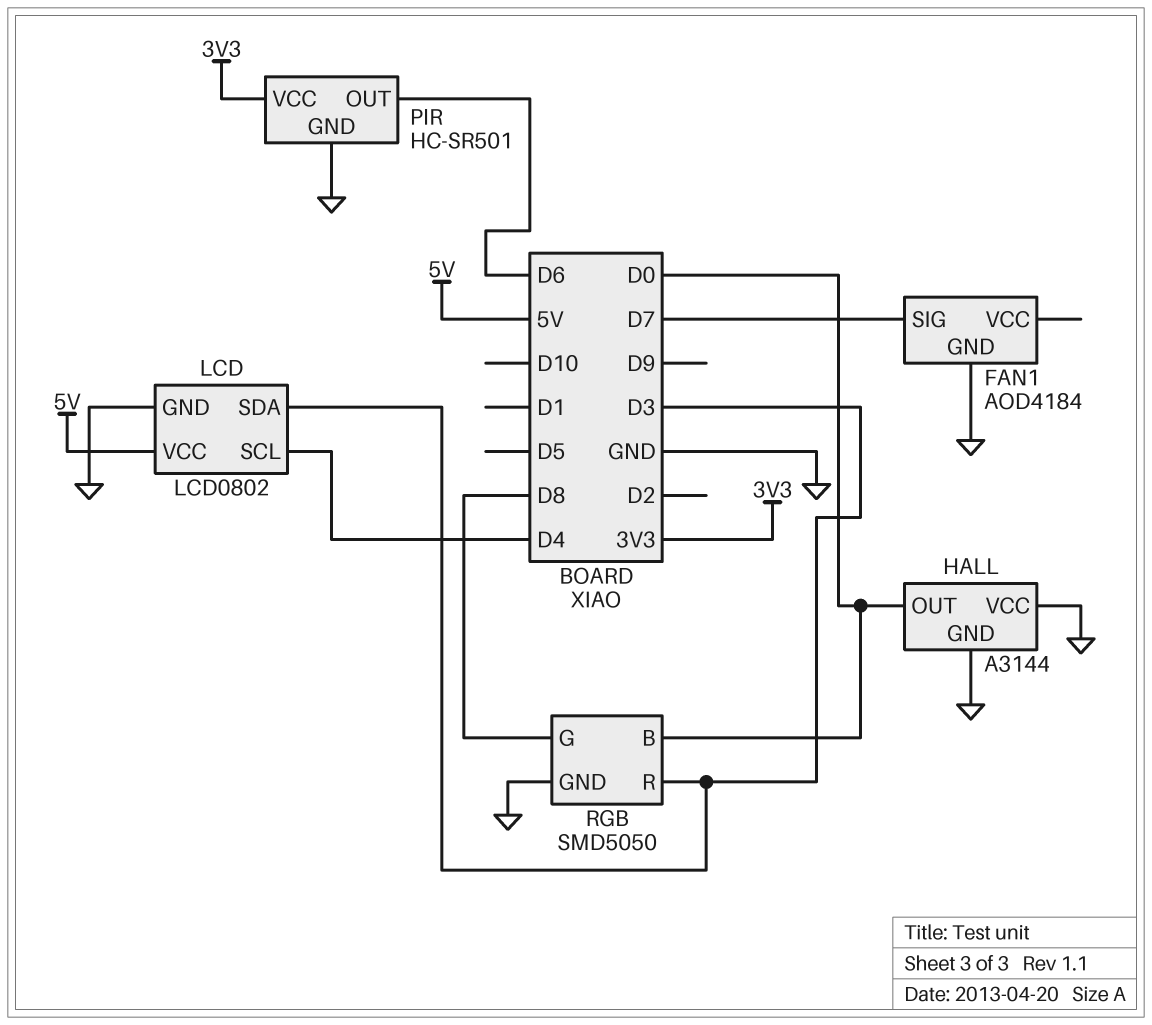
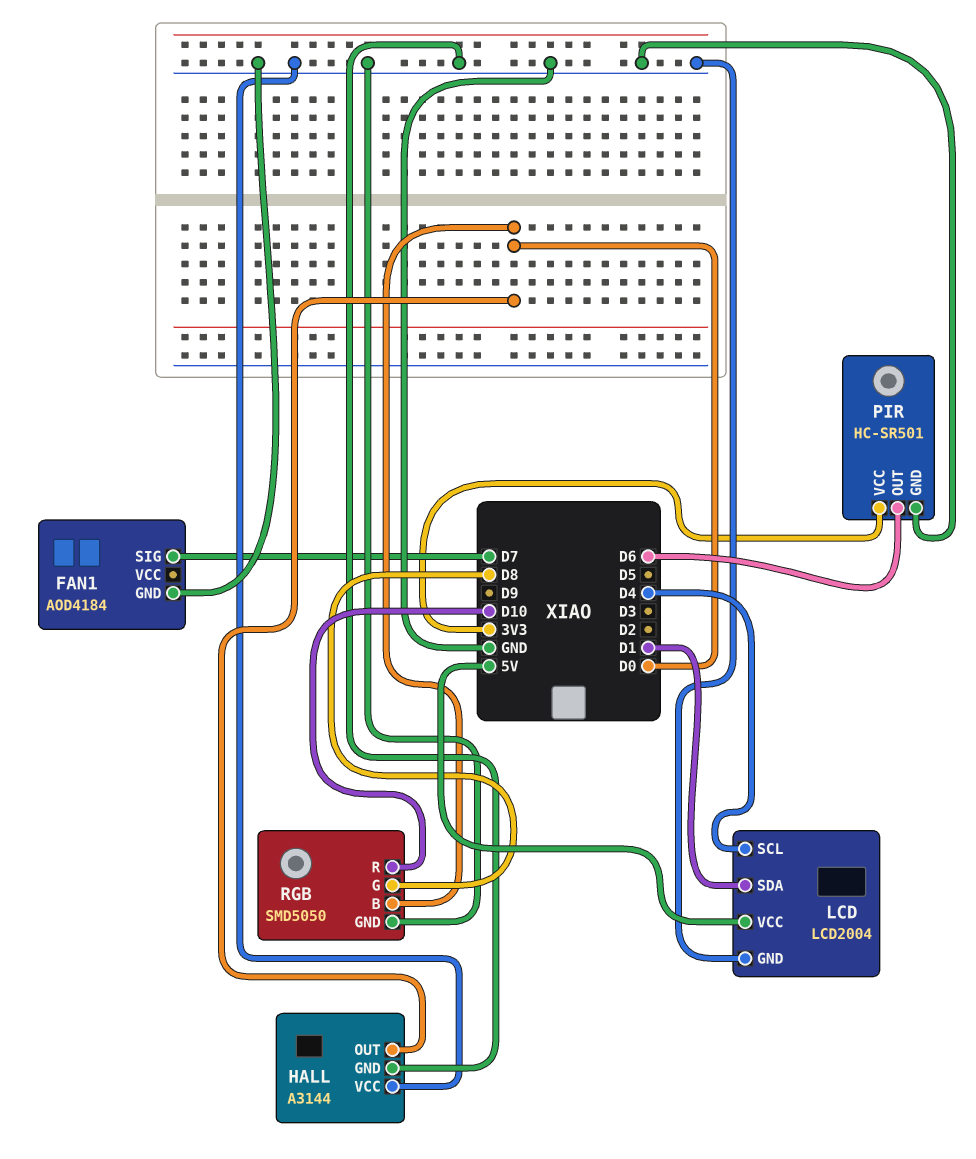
LCD: LCD0802 -> LCD2004
LCD pin SDA: D3 -> D1
RGB pin R: D3 -> D10

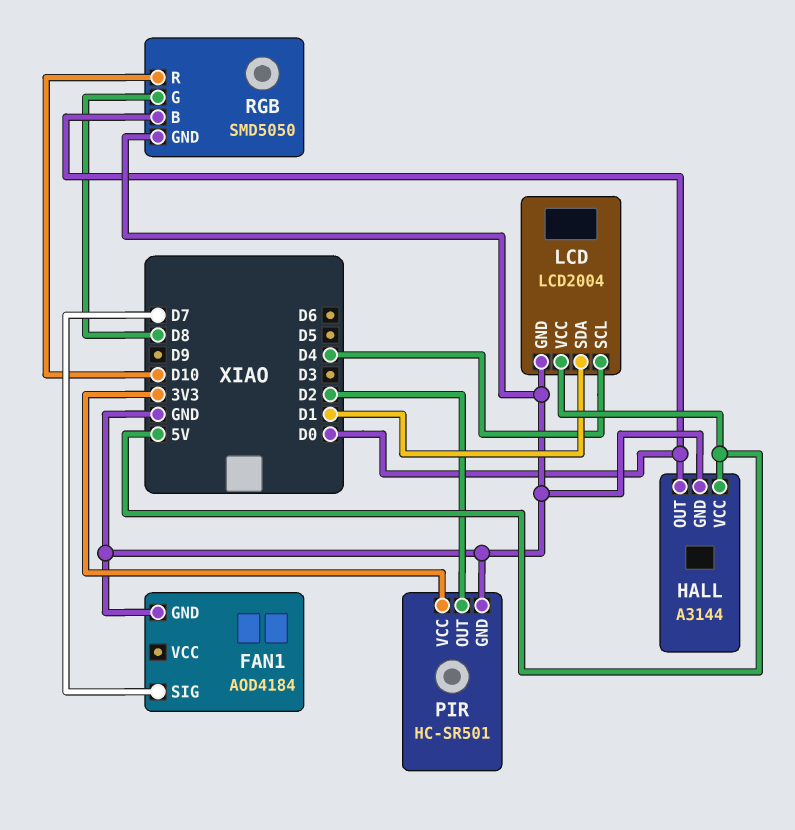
HALL pin VCC: GND -> 5V
PIR pin OUT: D6 -> D2

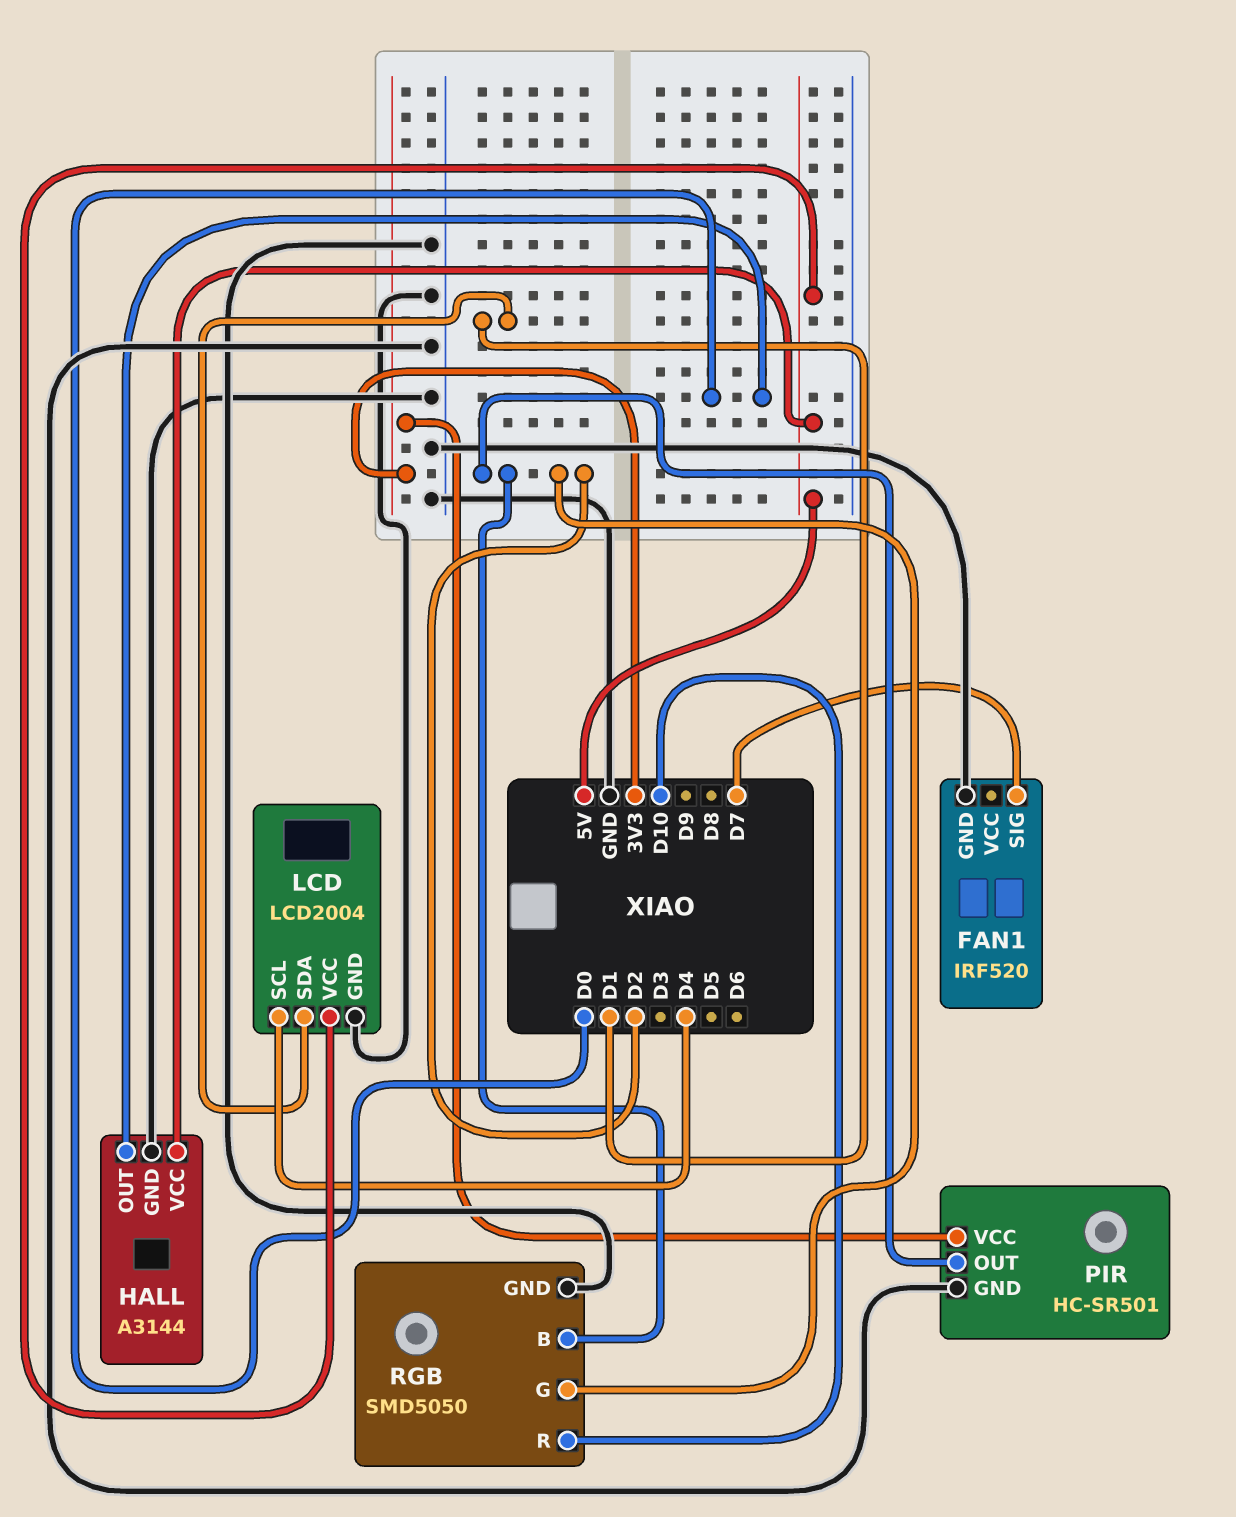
FAN1: AOD4184 -> IRF520
RGB pin B: D0 -> D2
RGB pin G: D8 -> D2

